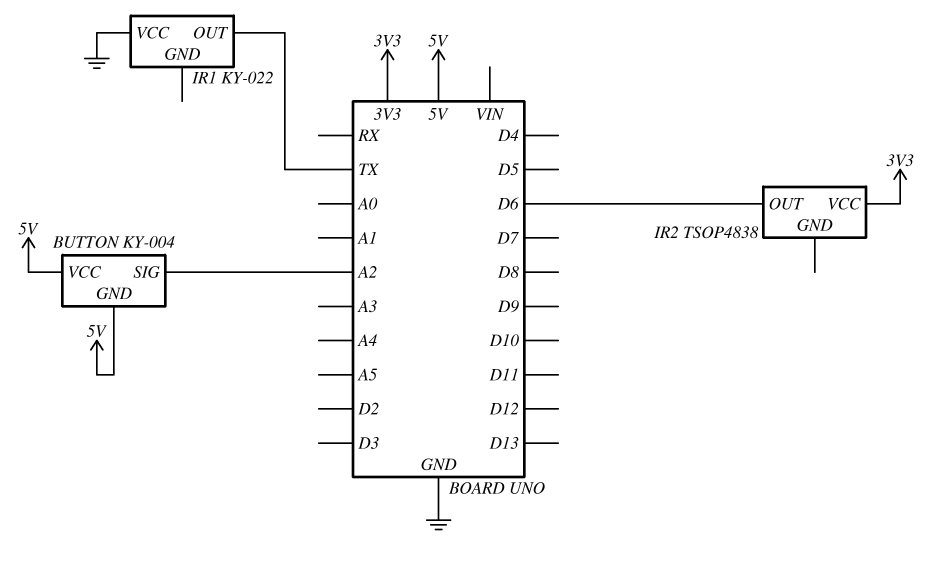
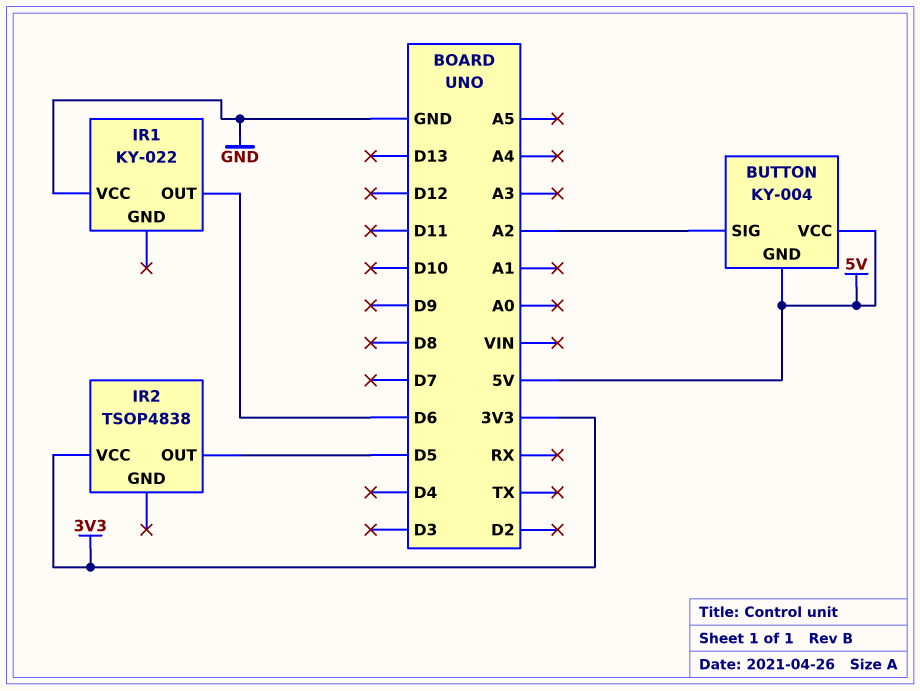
IR1 pin OUT: TX -> D6
IR2 pin OUT: D6 -> D5

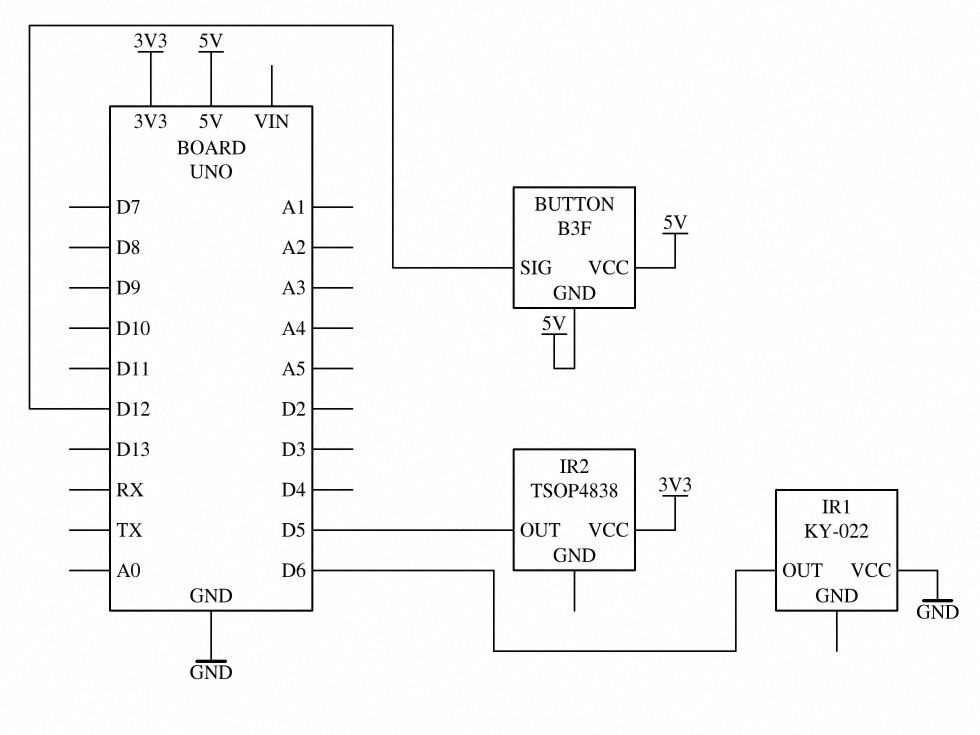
BUTTON: KY-004 -> B3F
BUTTON pin SIG: A2 -> D12

